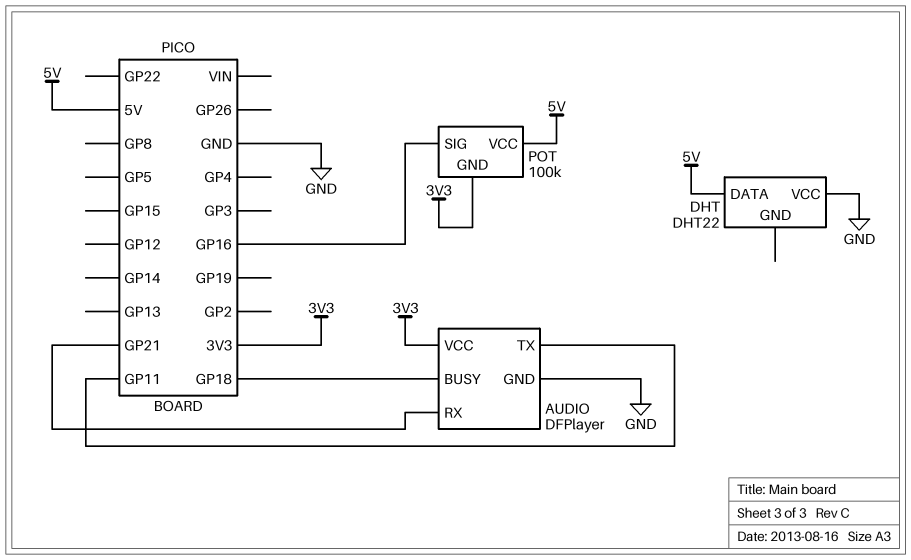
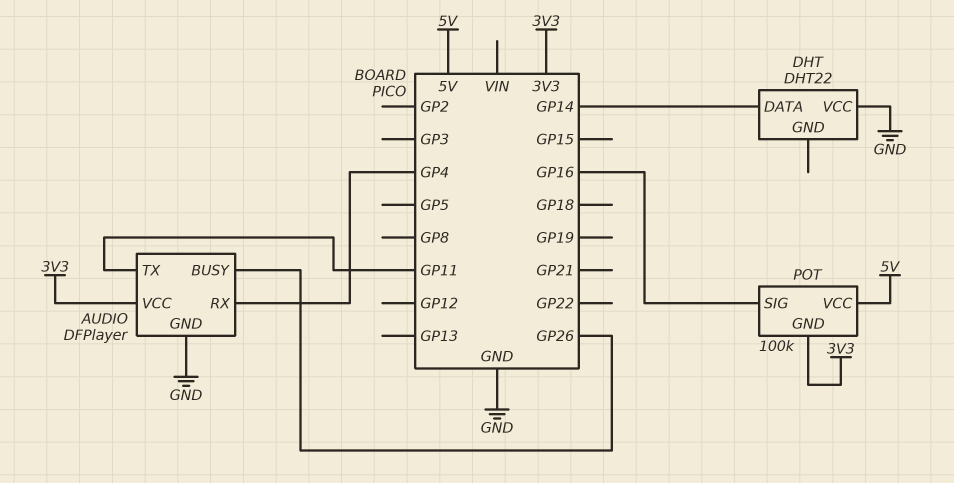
AUDIO pin BUSY: GP18 -> GP26
AUDIO pin RX: GP21 -> GP4
DHT pin DATA: 5V -> GP14

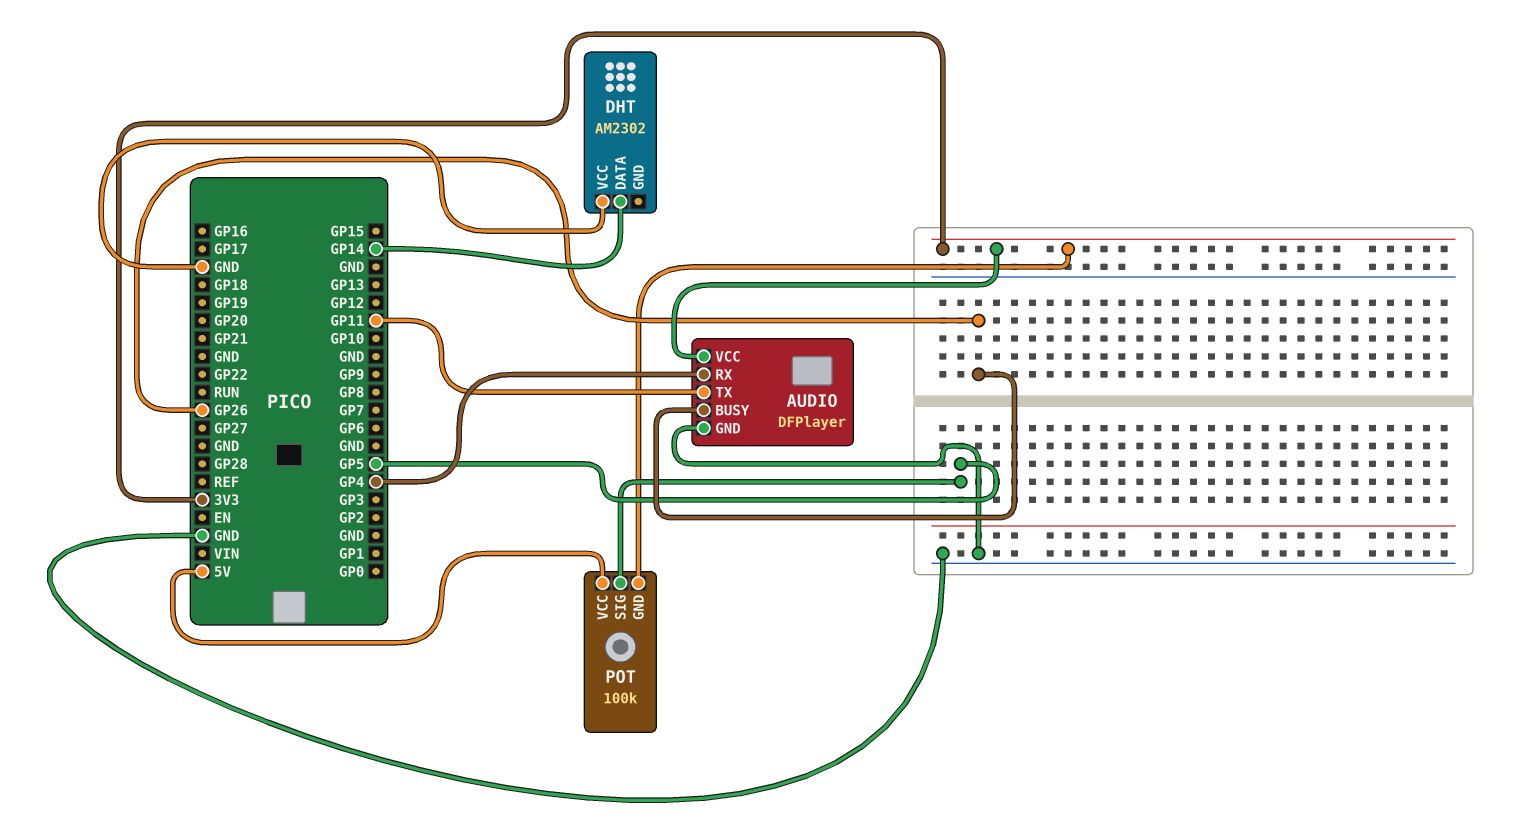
DHT: DHT22 -> AM2302
POT pin SIG: GP16 -> GP5

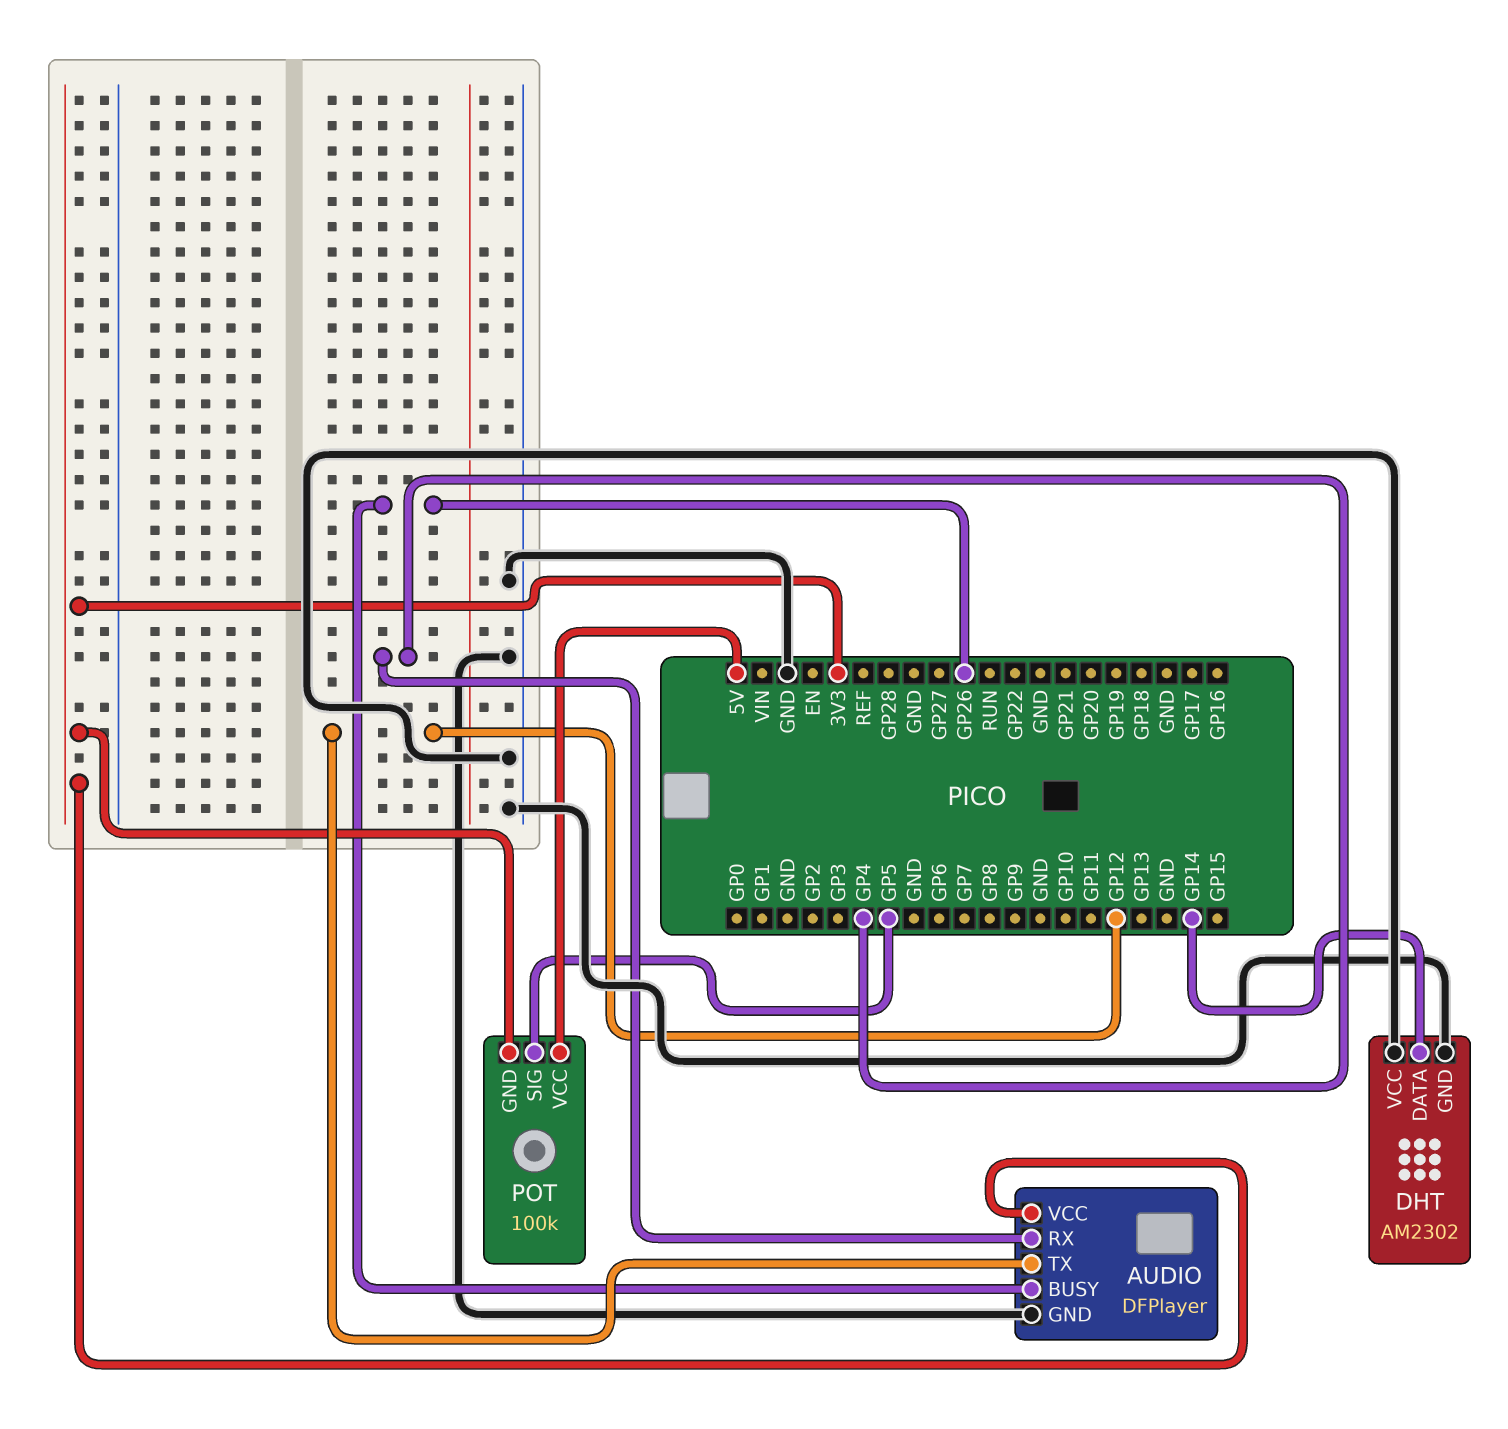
AUDIO pin TX: GP11 -> GP12
DHT pin GND: none -> GND

